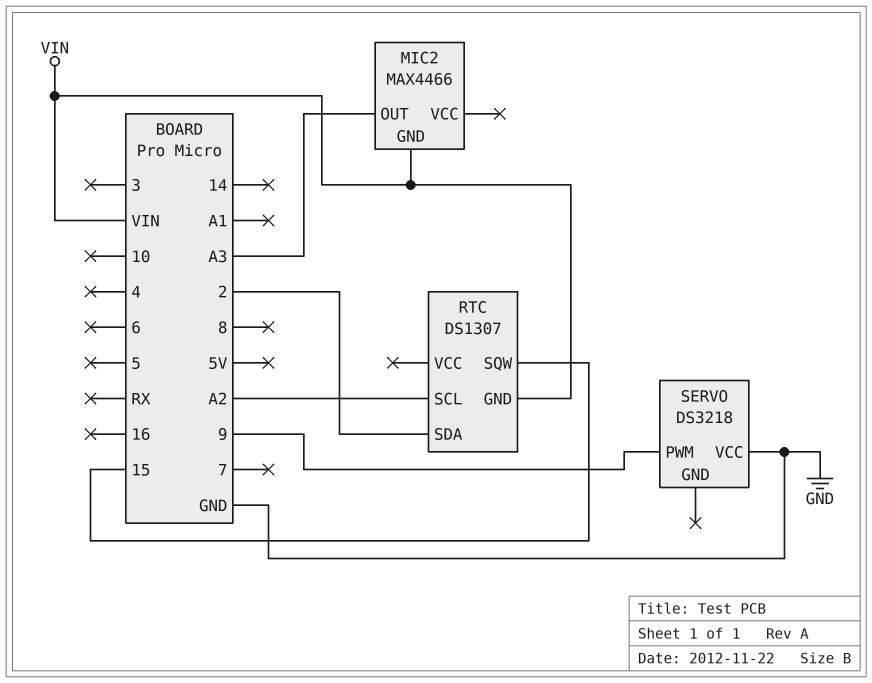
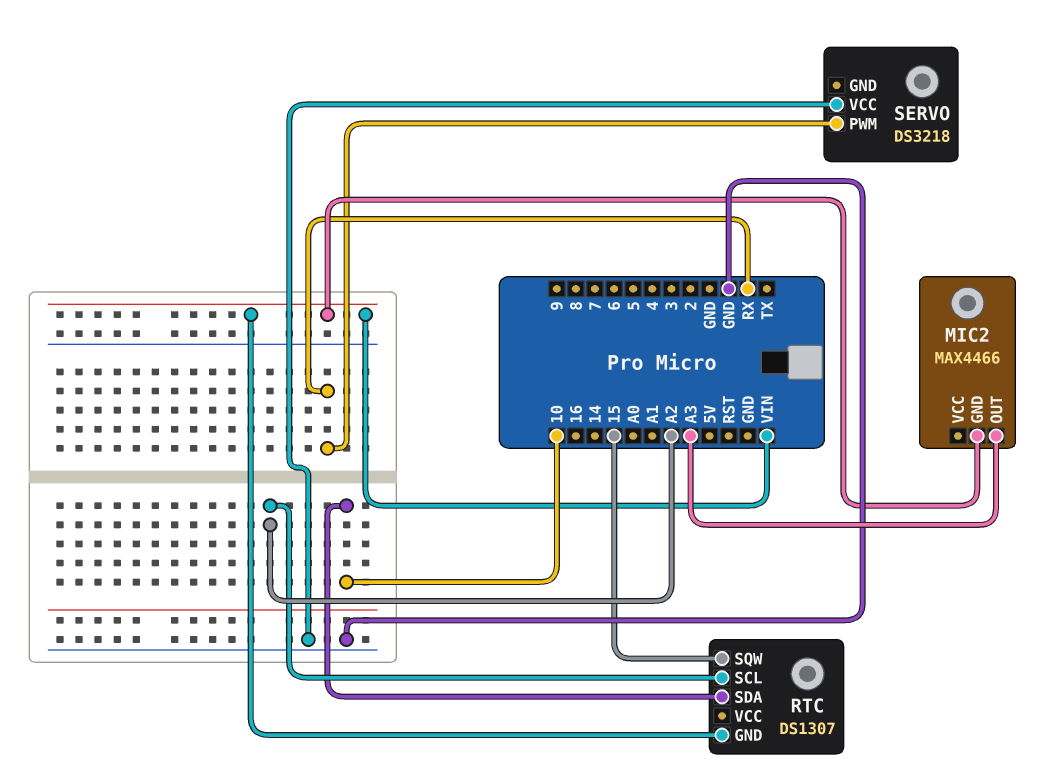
RTC pin SDA: 2 -> 10
SERVO pin PWM: 9 -> RX

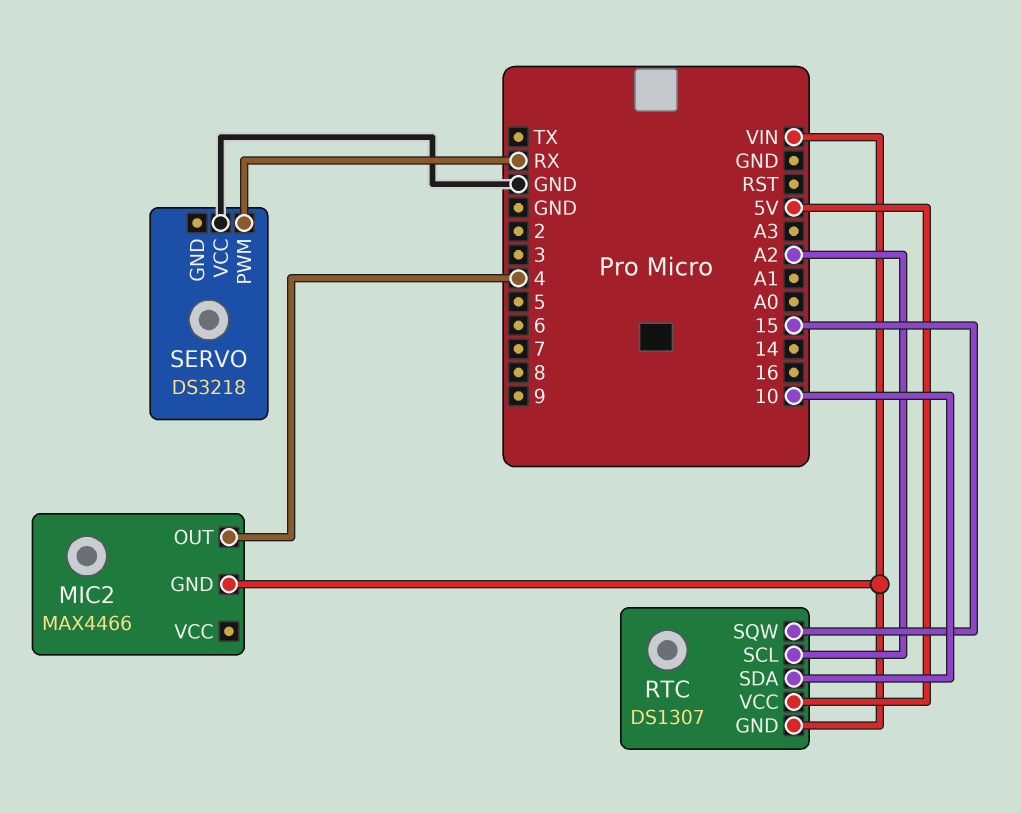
MIC2 pin OUT: A3 -> 4
RTC pin VCC: none -> 5V

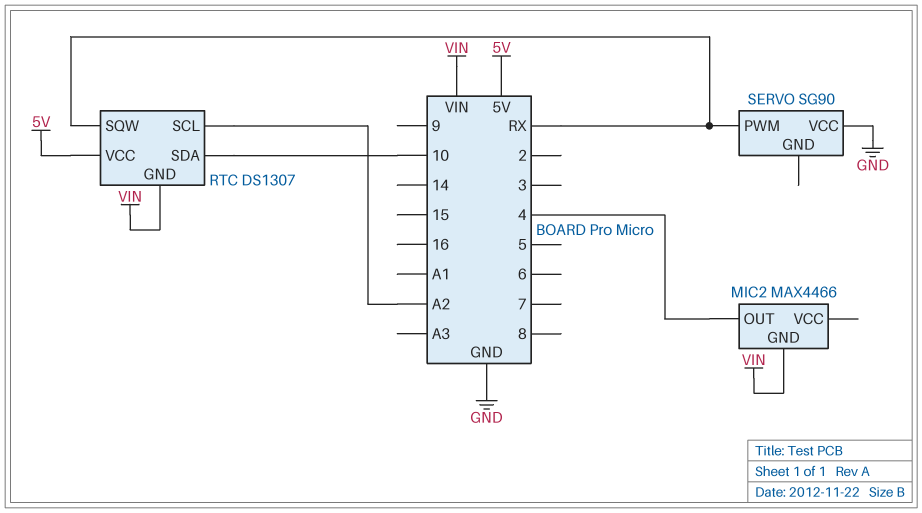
RTC pin SQW: 15 -> RX
SERVO: DS3218 -> SG90

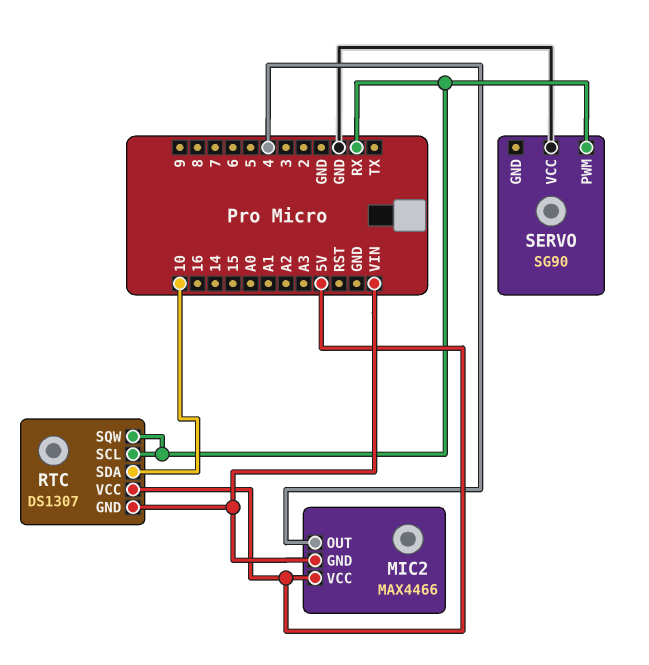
MIC2 pin VCC: none -> 5V
RTC pin SCL: A2 -> RX

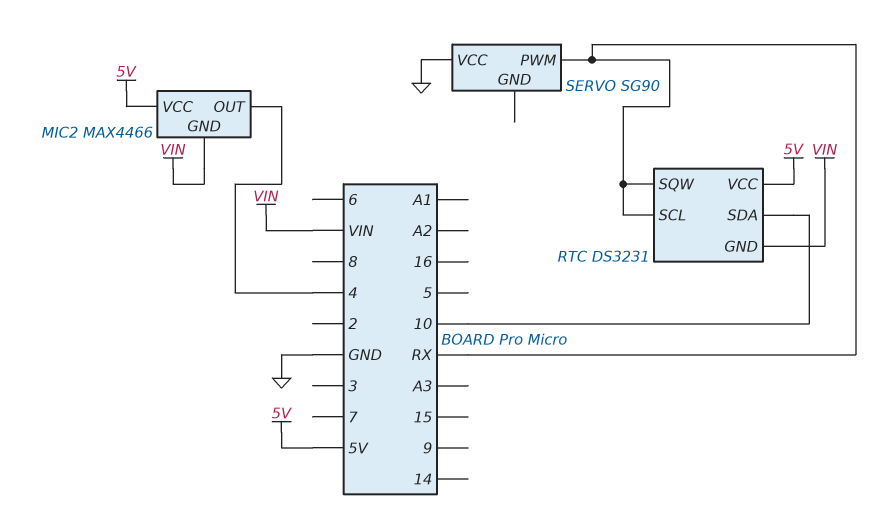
RTC: DS1307 -> DS3231

